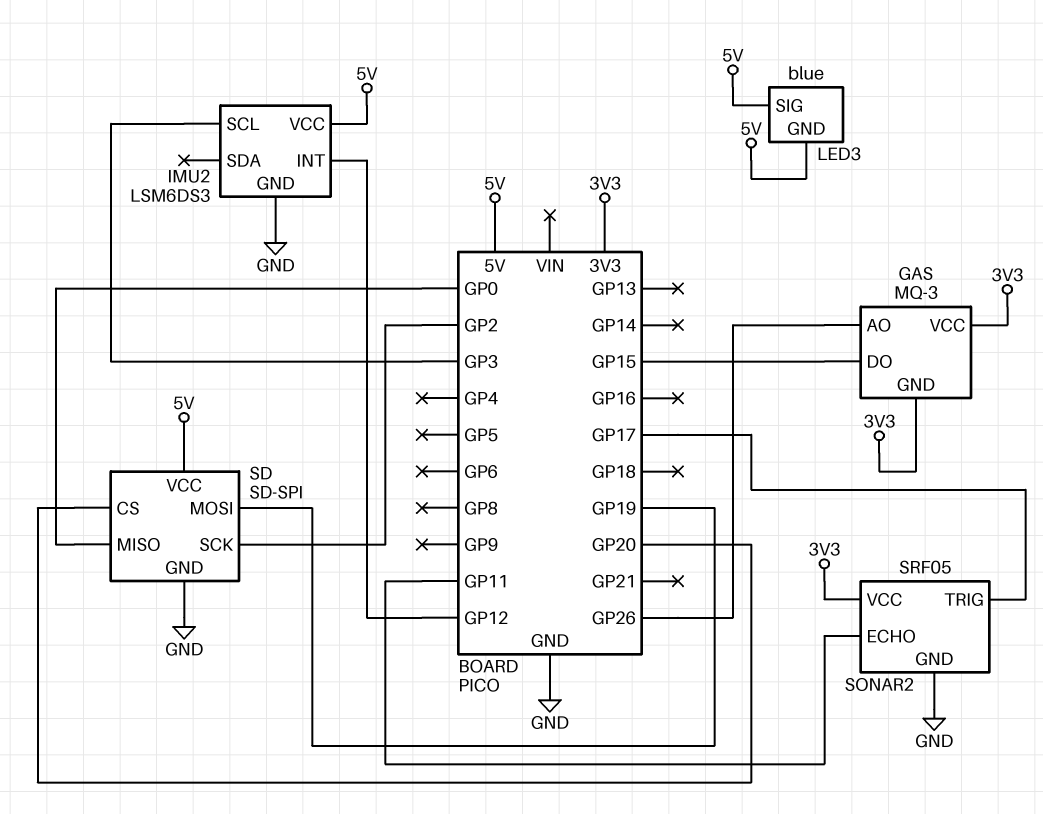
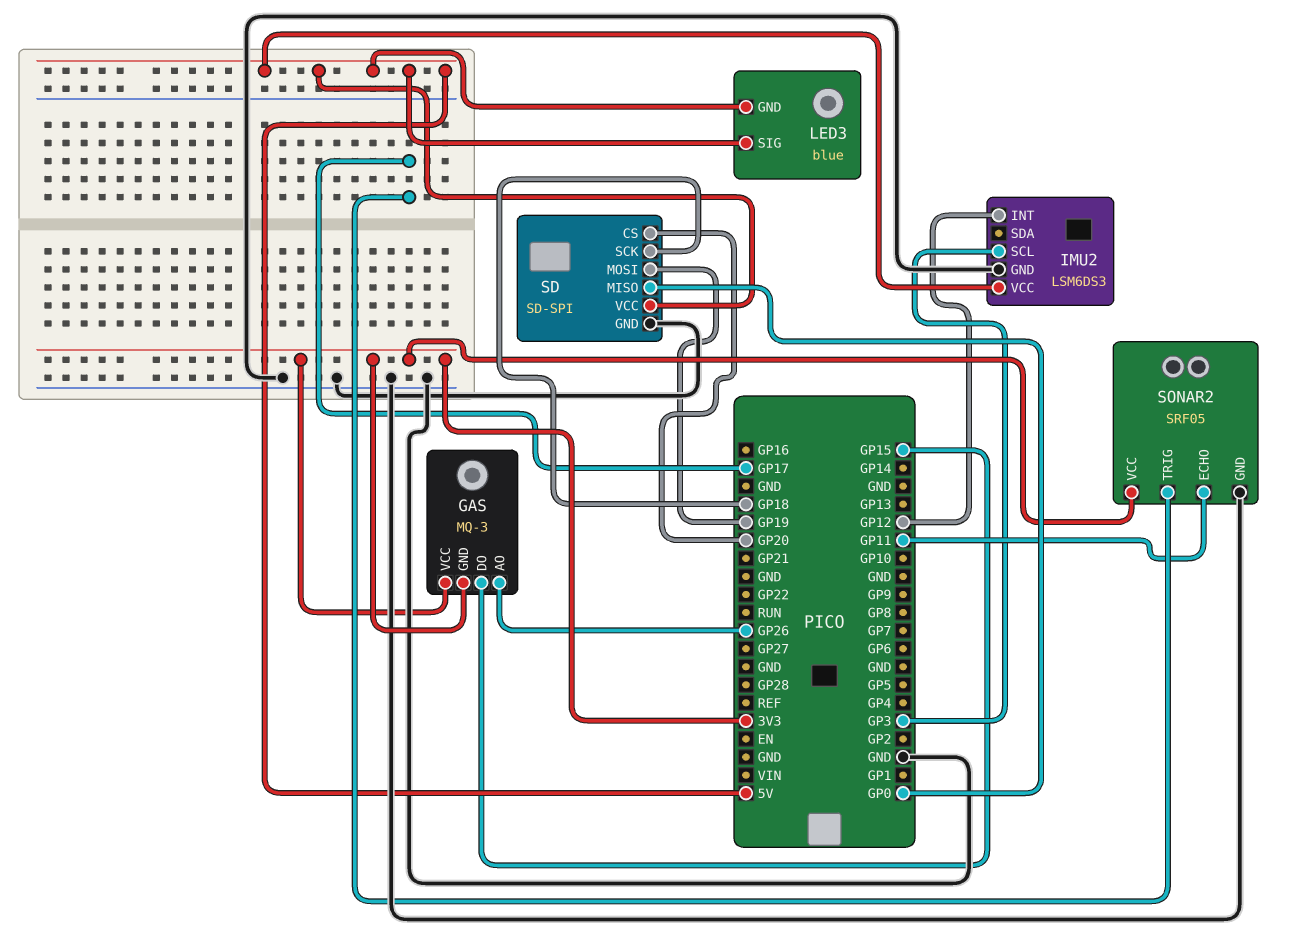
SD pin SCK: GP2 -> GP18

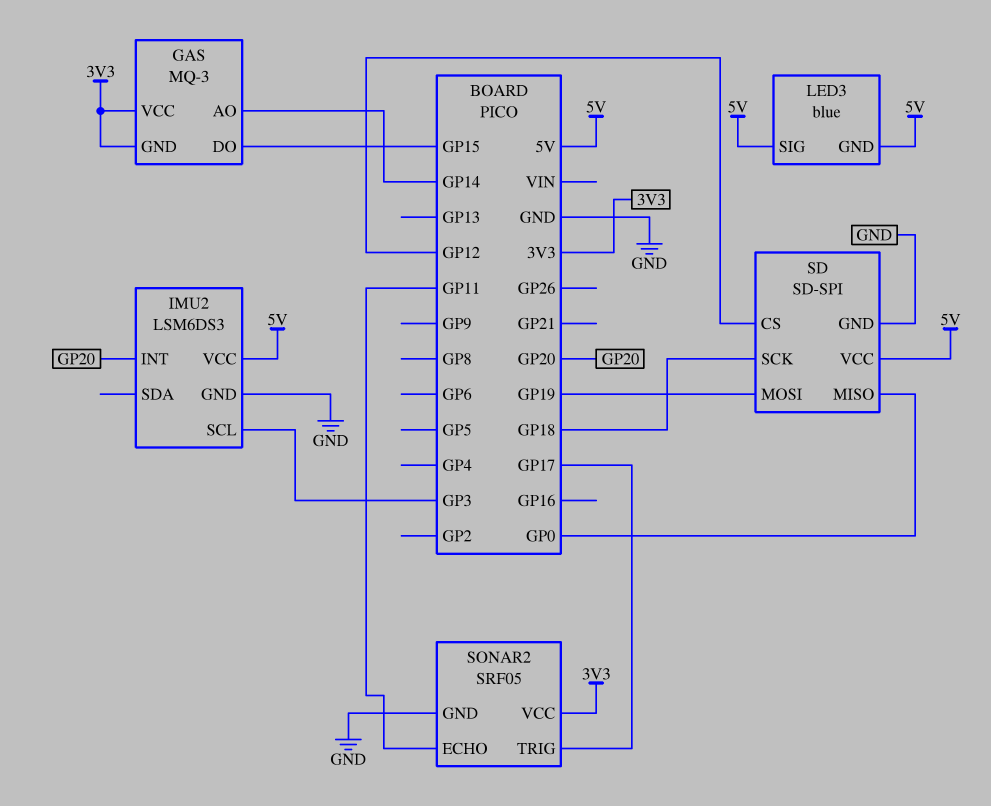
GAS pin AO: GP26 -> GP14
IMU2 pin INT: GP12 -> GP20
SD pin CS: GP20 -> GP12

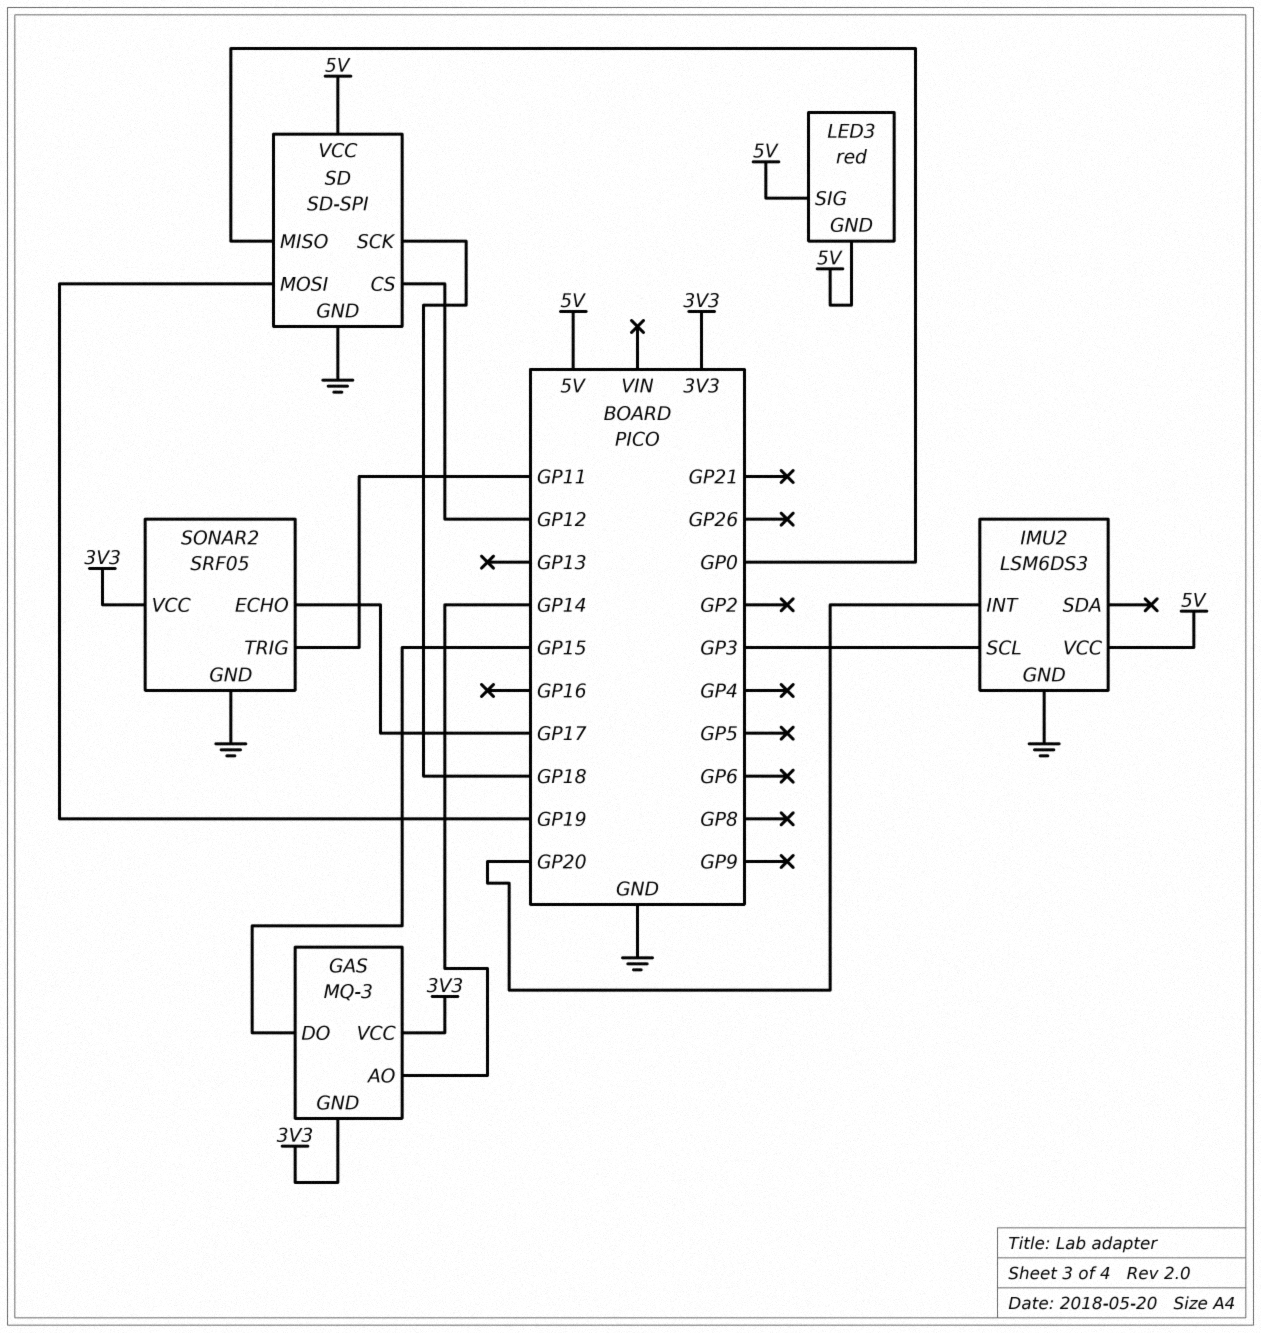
LED3: blue -> red
SONAR2 pin ECHO: GP11 -> GP17
SONAR2 pin TRIG: GP17 -> GP11

